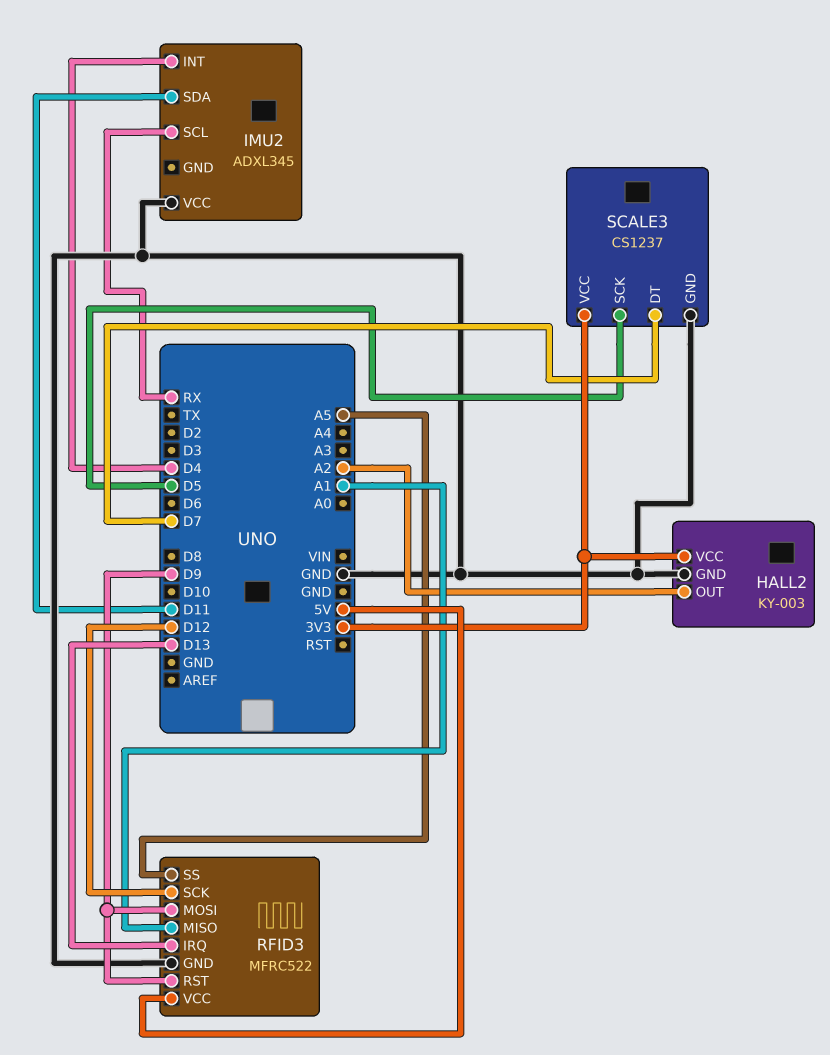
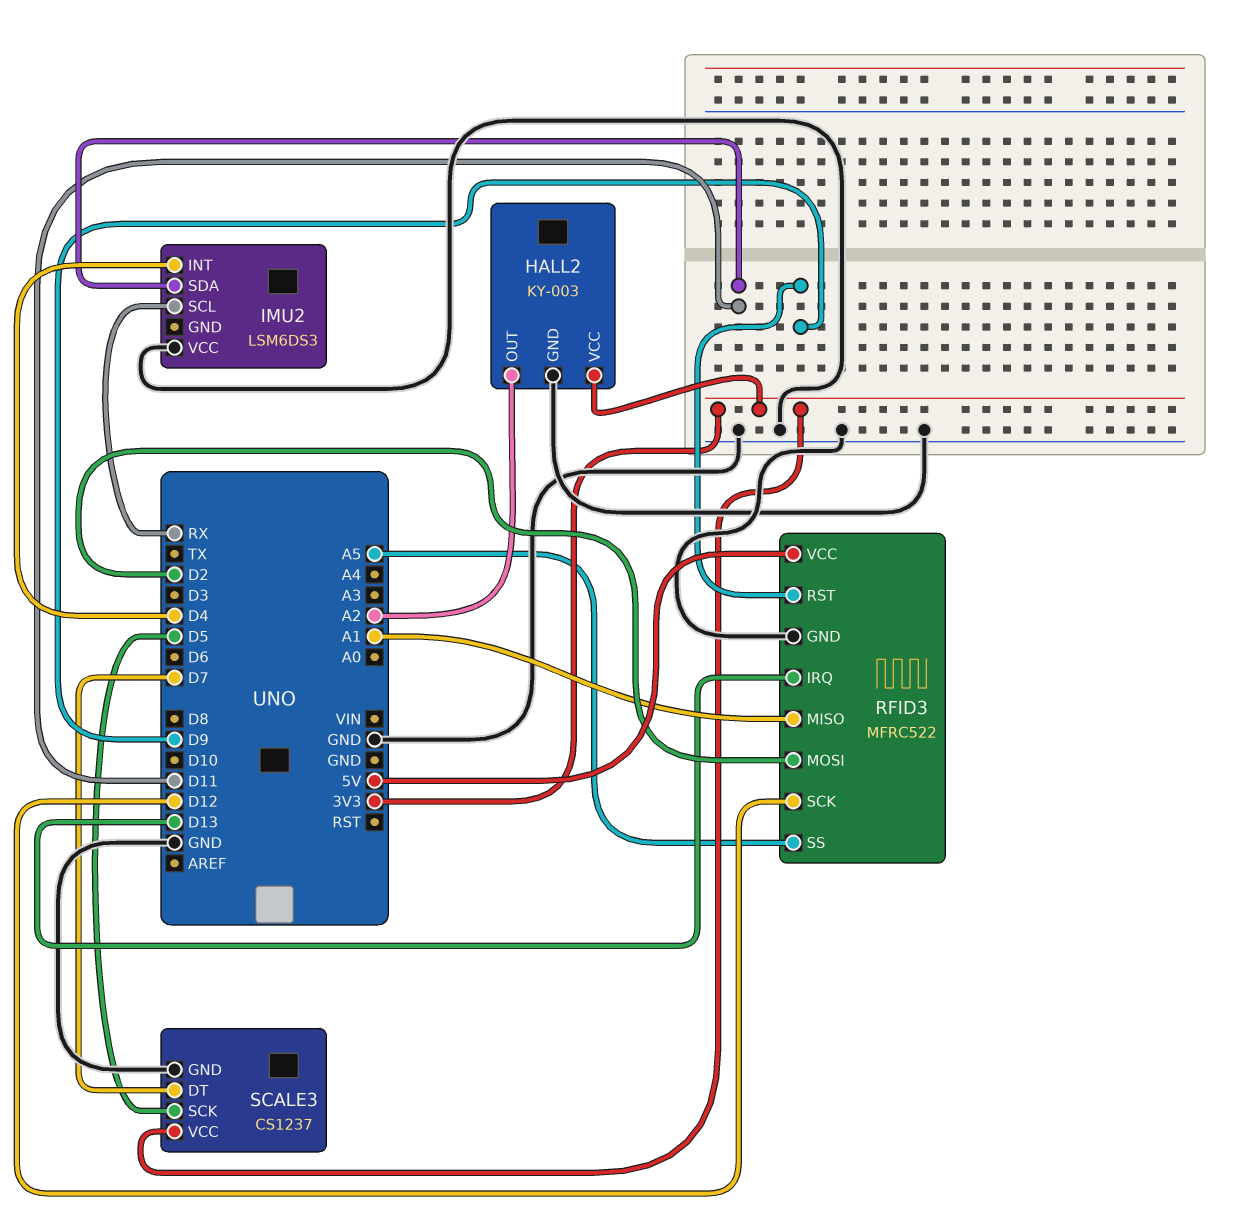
IMU2: ADXL345 -> LSM6DS3
RFID3 pin MOSI: D9 -> D2

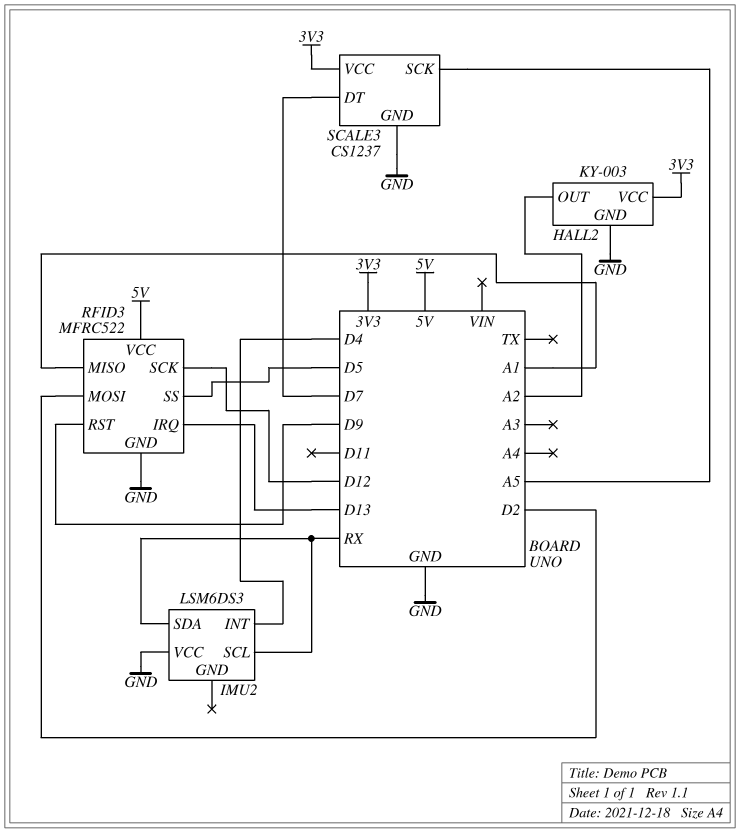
IMU2 pin SDA: D11 -> RX
RFID3 pin SS: A5 -> D5
SCALE3 pin SCK: D5 -> A5

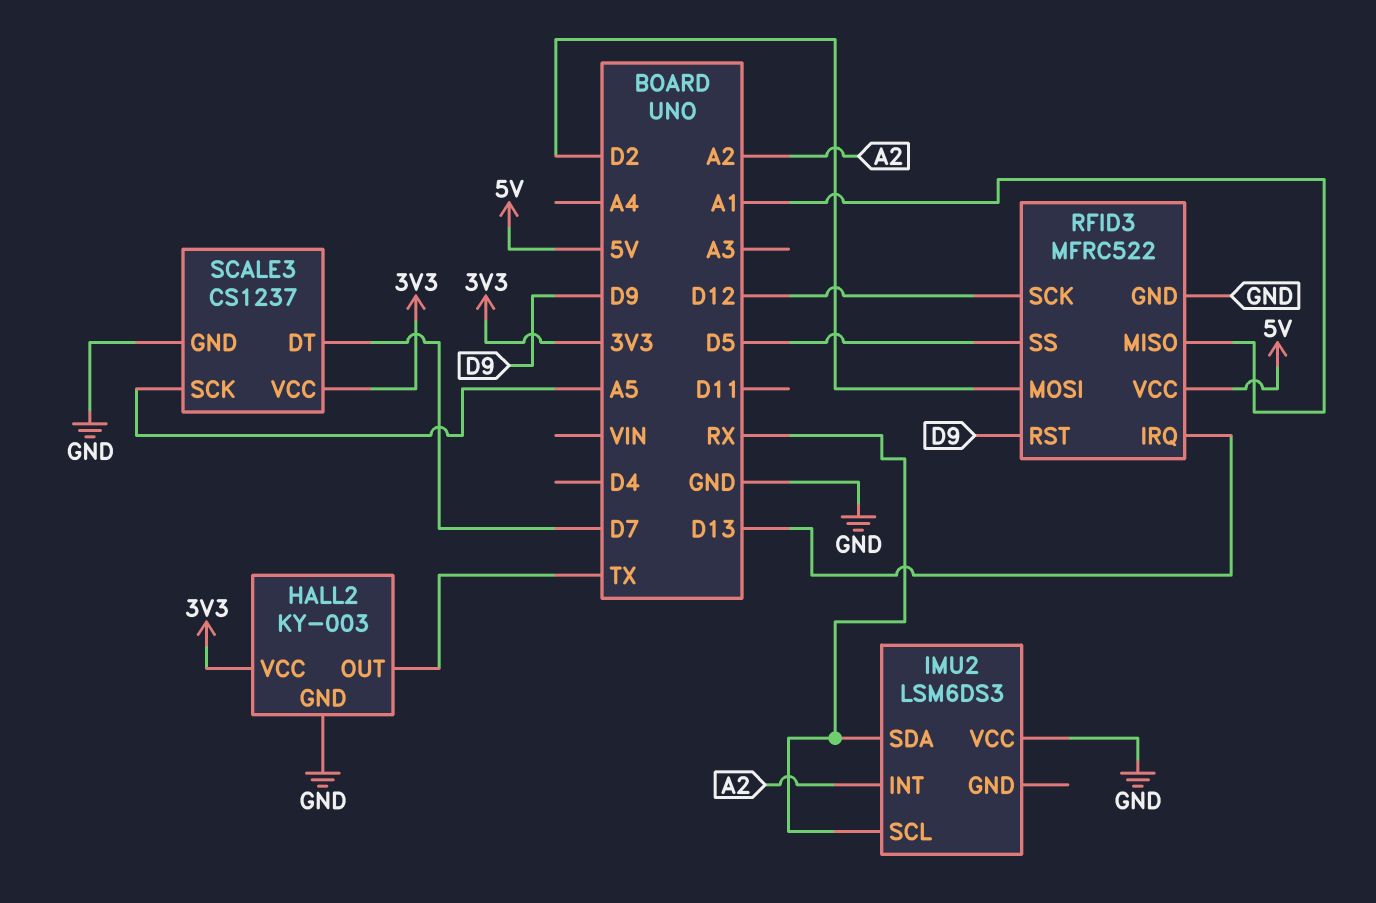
HALL2 pin OUT: A2 -> TX
IMU2 pin INT: D4 -> A2

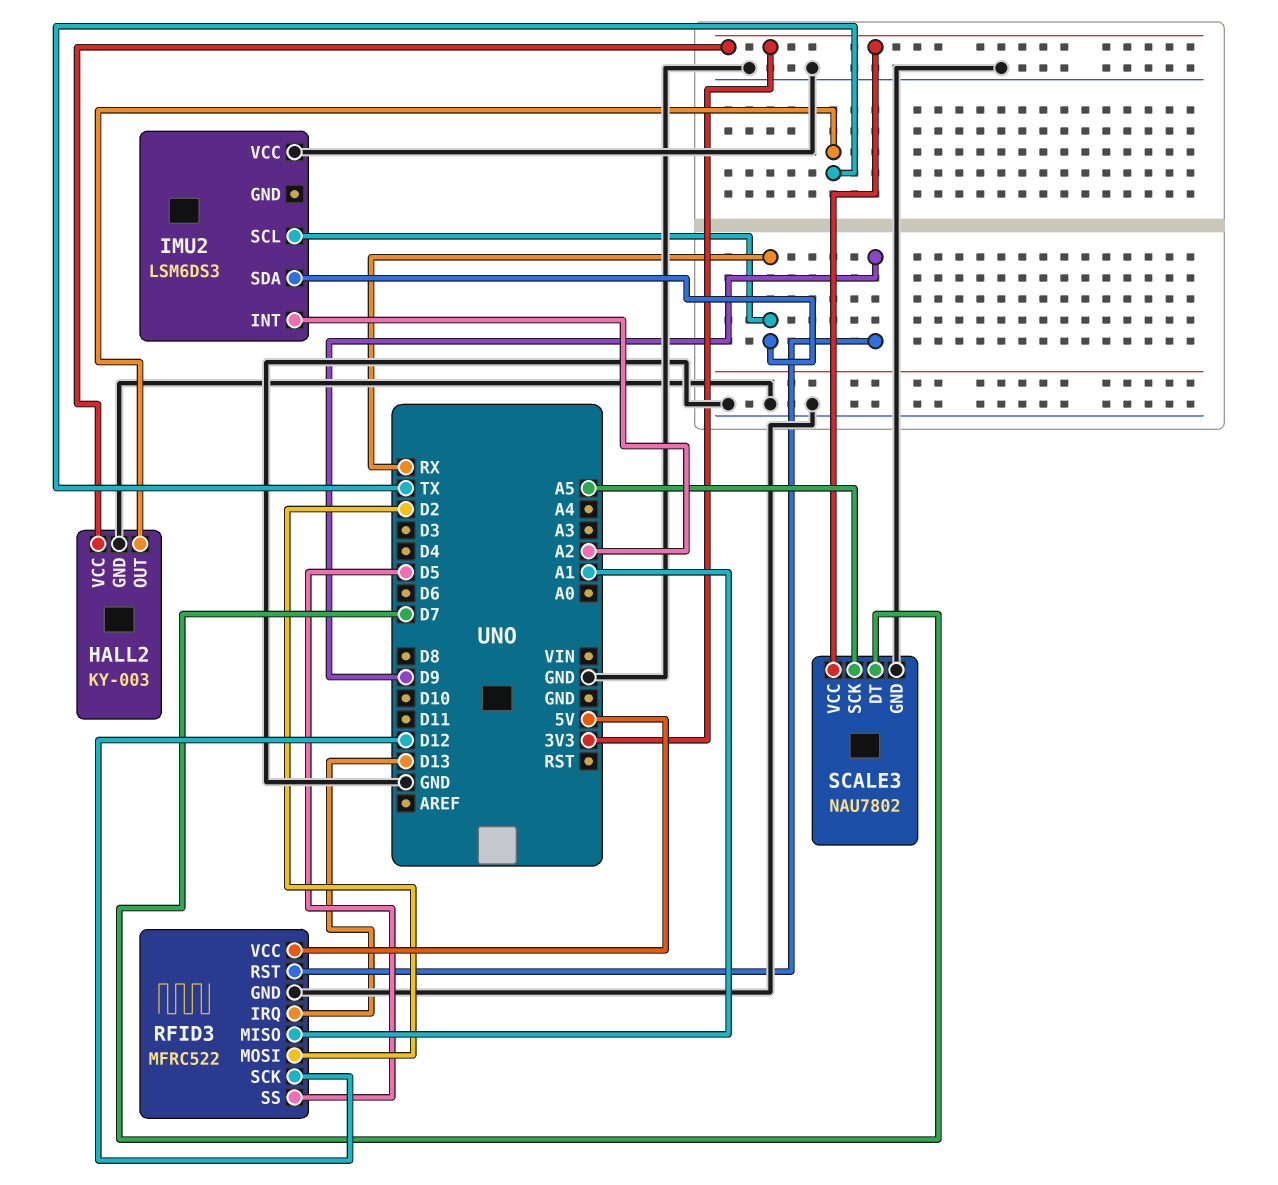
SCALE3: CS1237 -> NAU7802

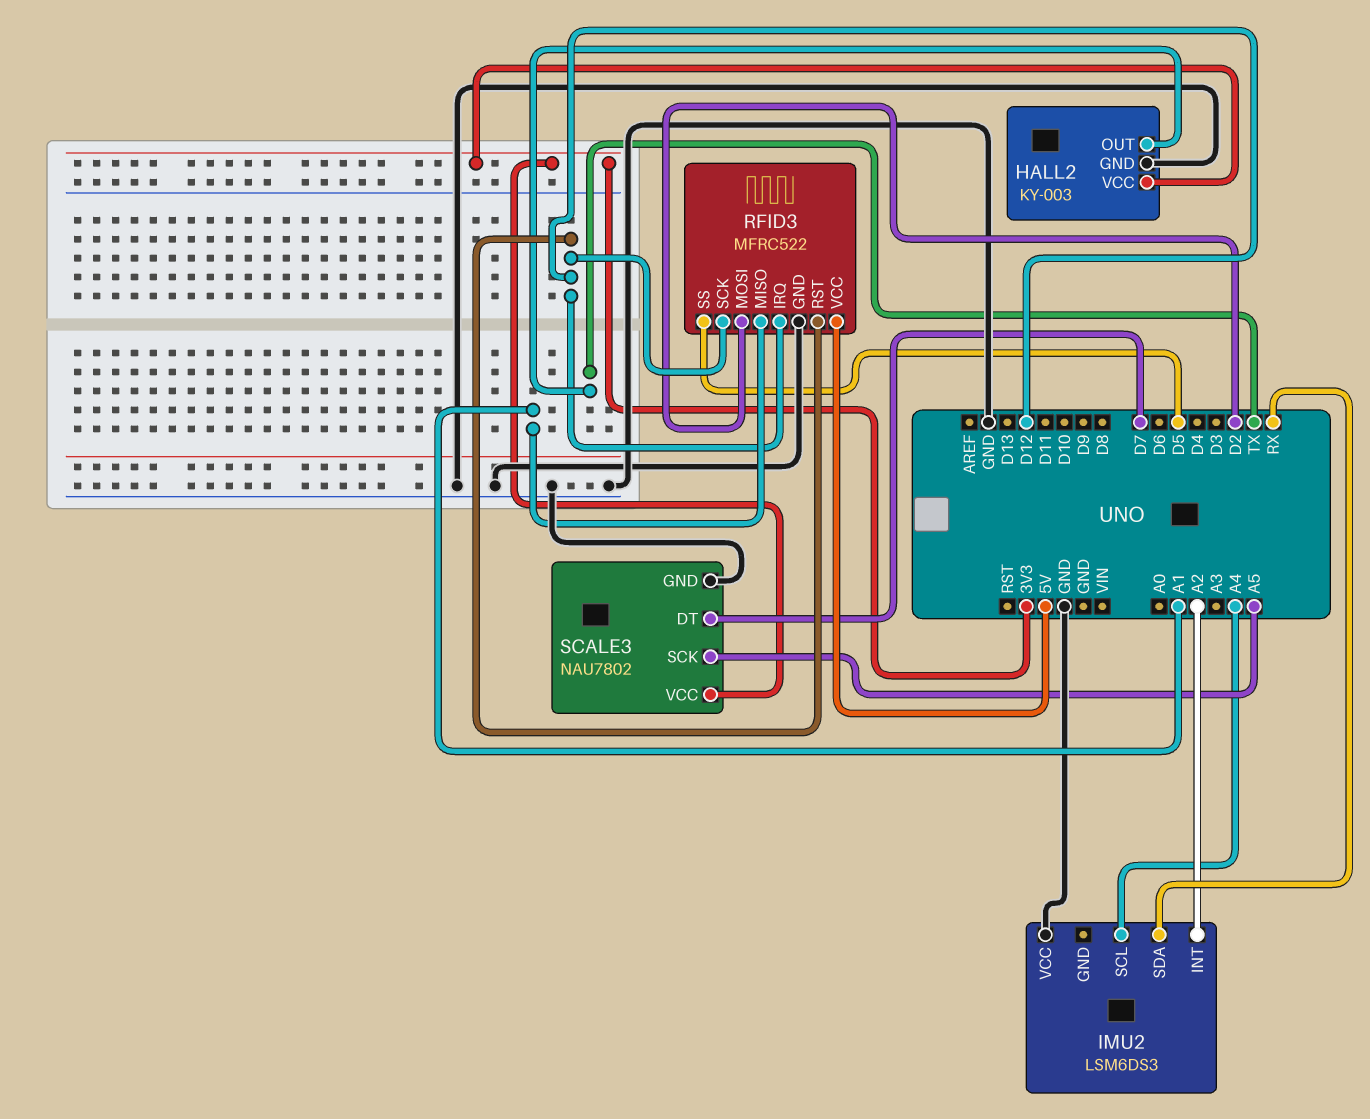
IMU2 pin SCL: RX -> A4
RFID3 pin IRQ: D13 -> D12
RFID3 pin RST: D9 -> D12

